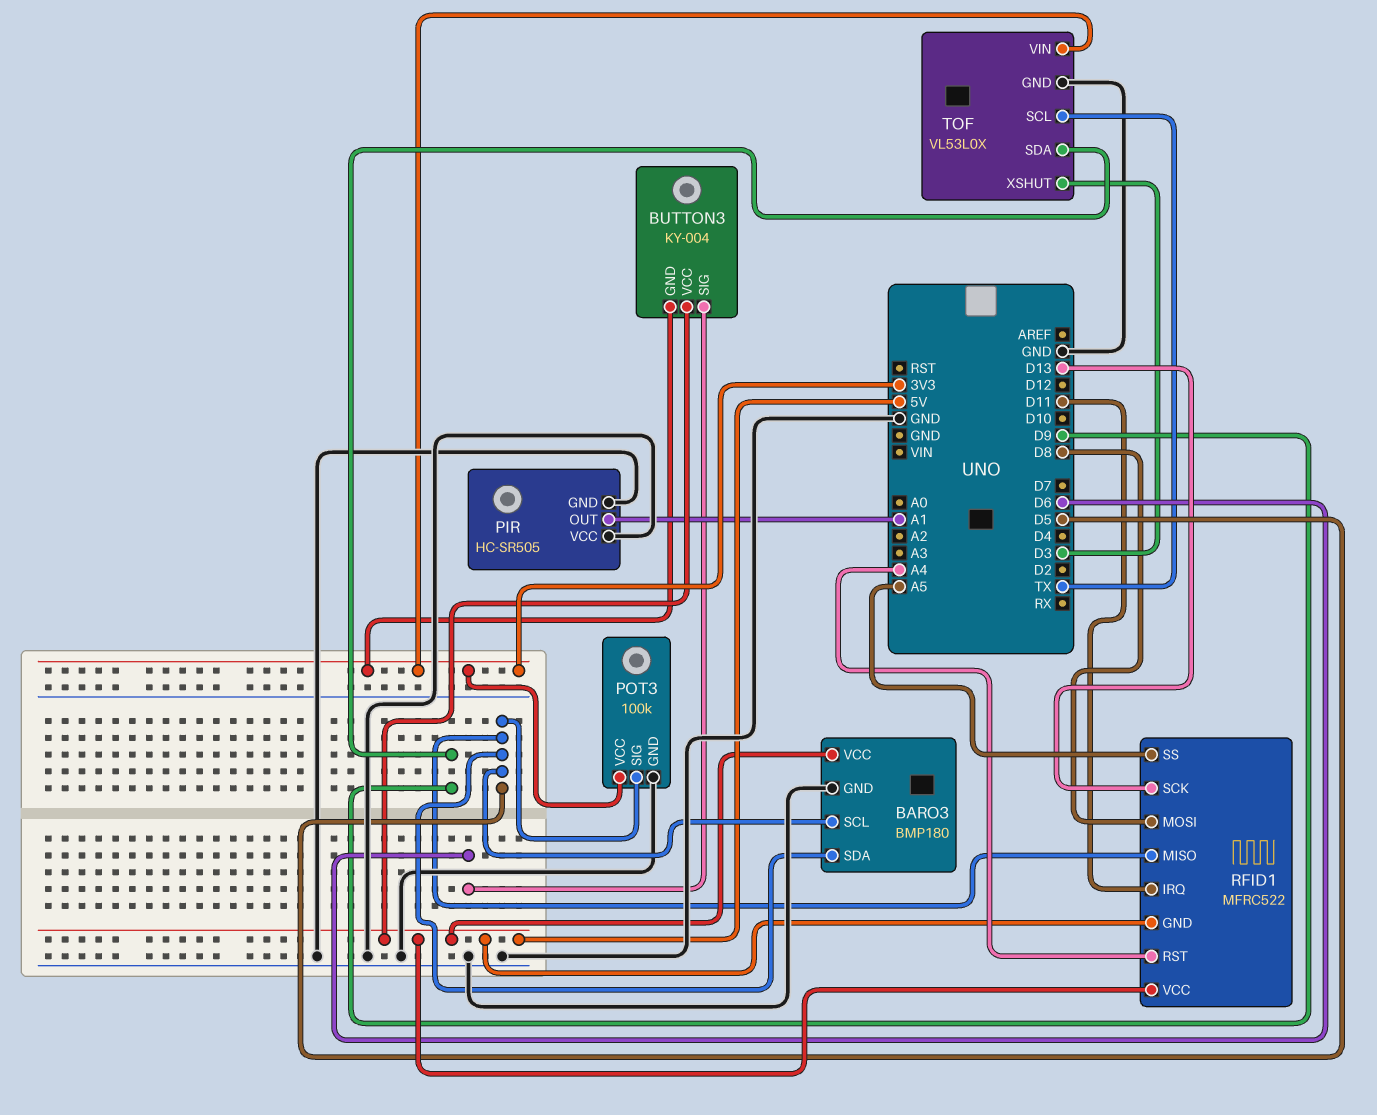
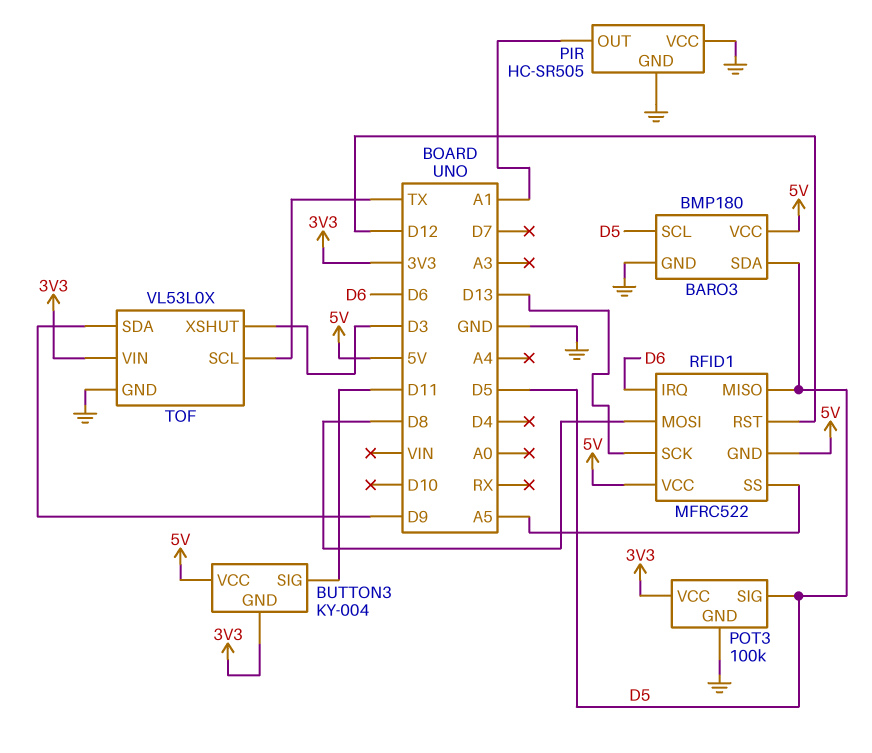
BUTTON3 pin SIG: D6 -> D11
RFID1 pin IRQ: D11 -> D6
RFID1 pin RST: A4 -> D12

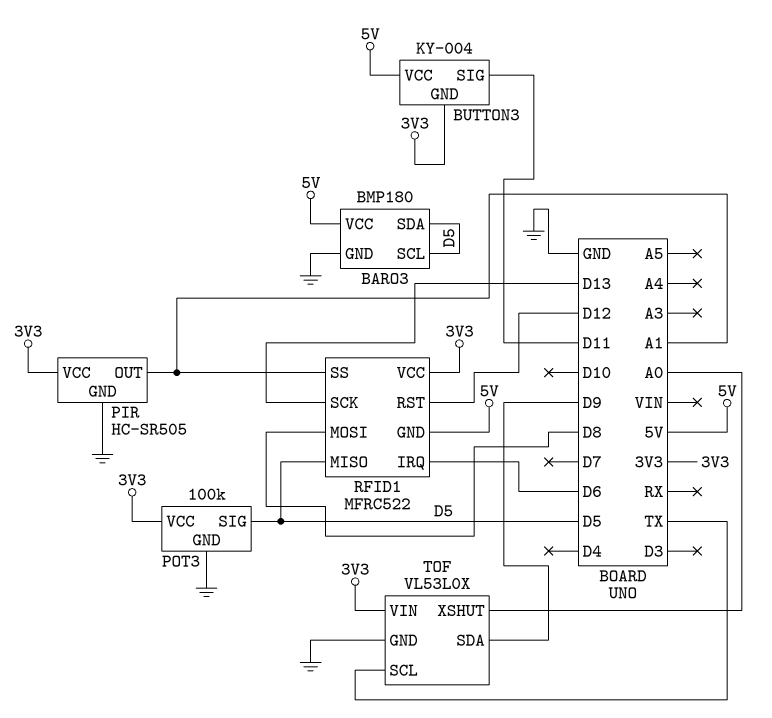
PIR pin VCC: GND -> 3V3
RFID1 pin SS: A5 -> A1
RFID1 pin VCC: 5V -> 3V3
TOF pin XSHUT: D3 -> A0

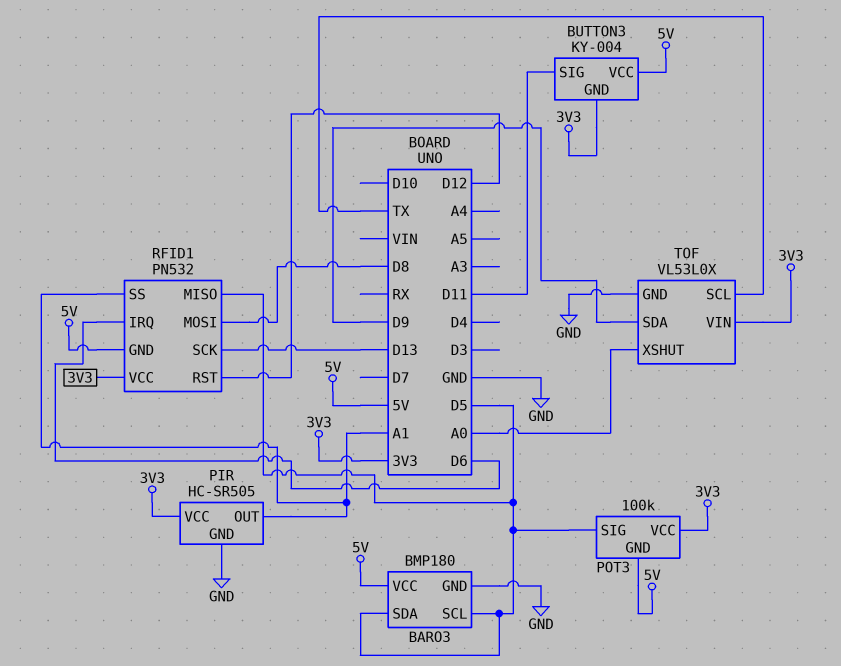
POT3 pin GND: GND -> 5V
RFID1: MFRC522 -> PN532

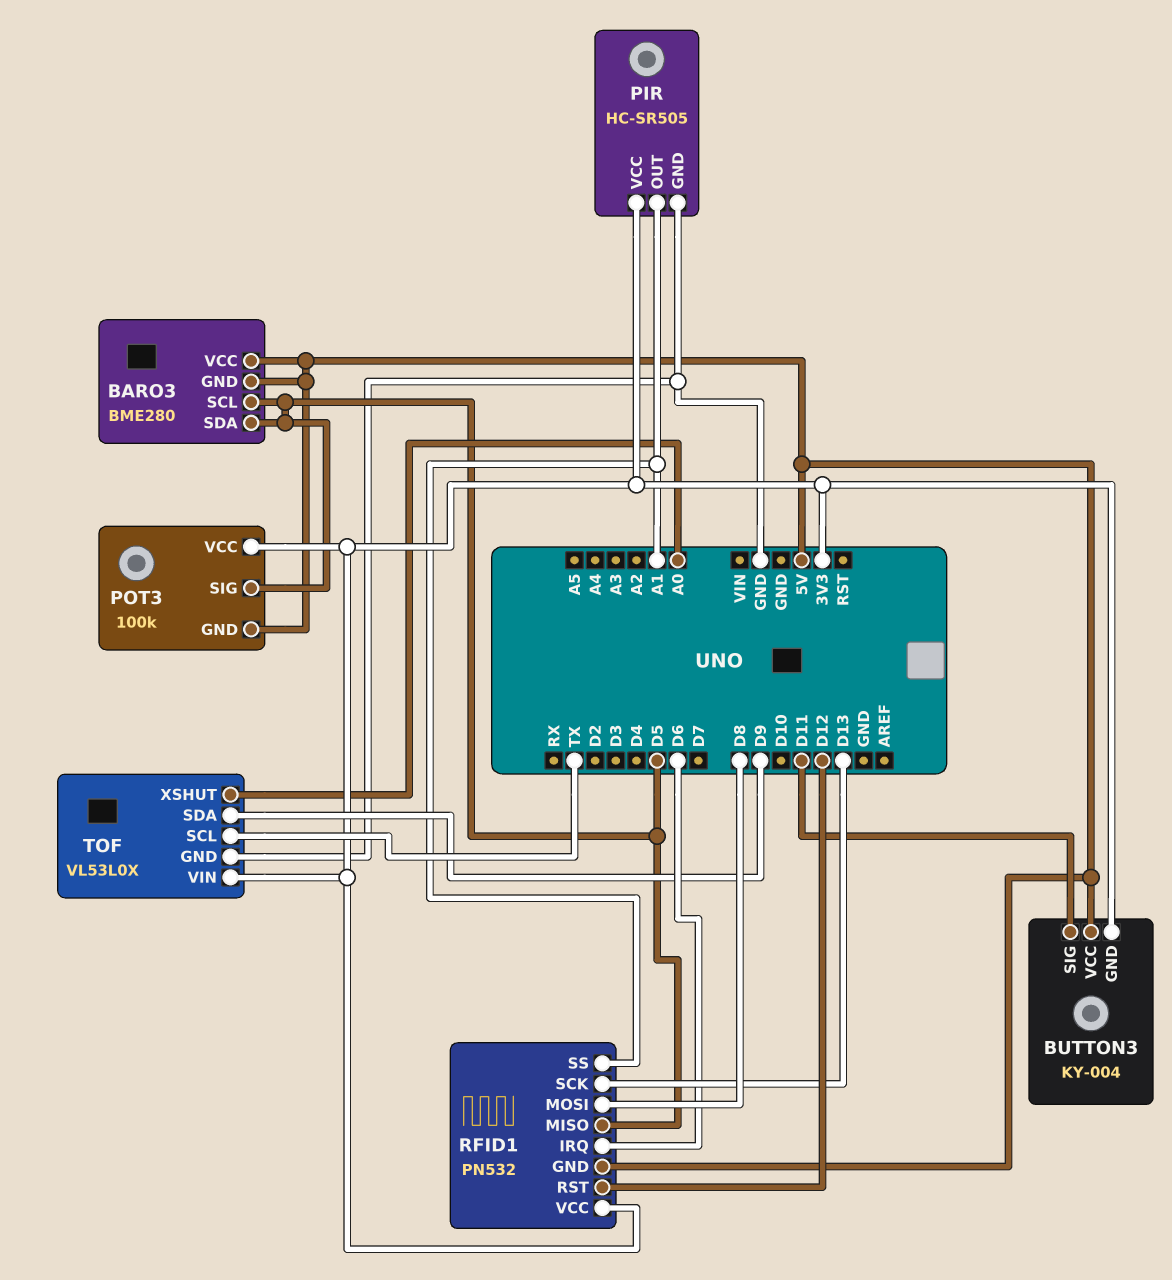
BARO3: BMP180 -> BME280
BARO3 pin GND: GND -> 5V

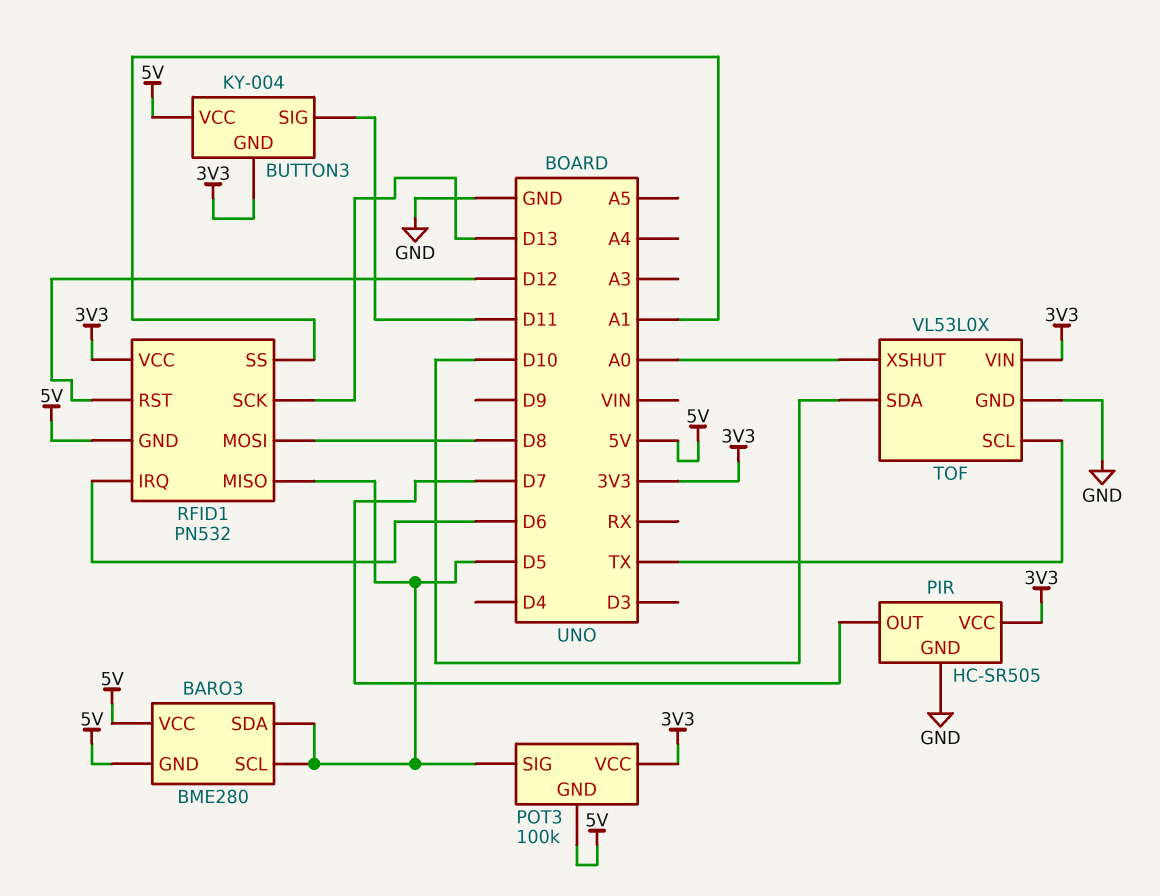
PIR pin OUT: A1 -> D7
TOF pin SDA: D9 -> D10

